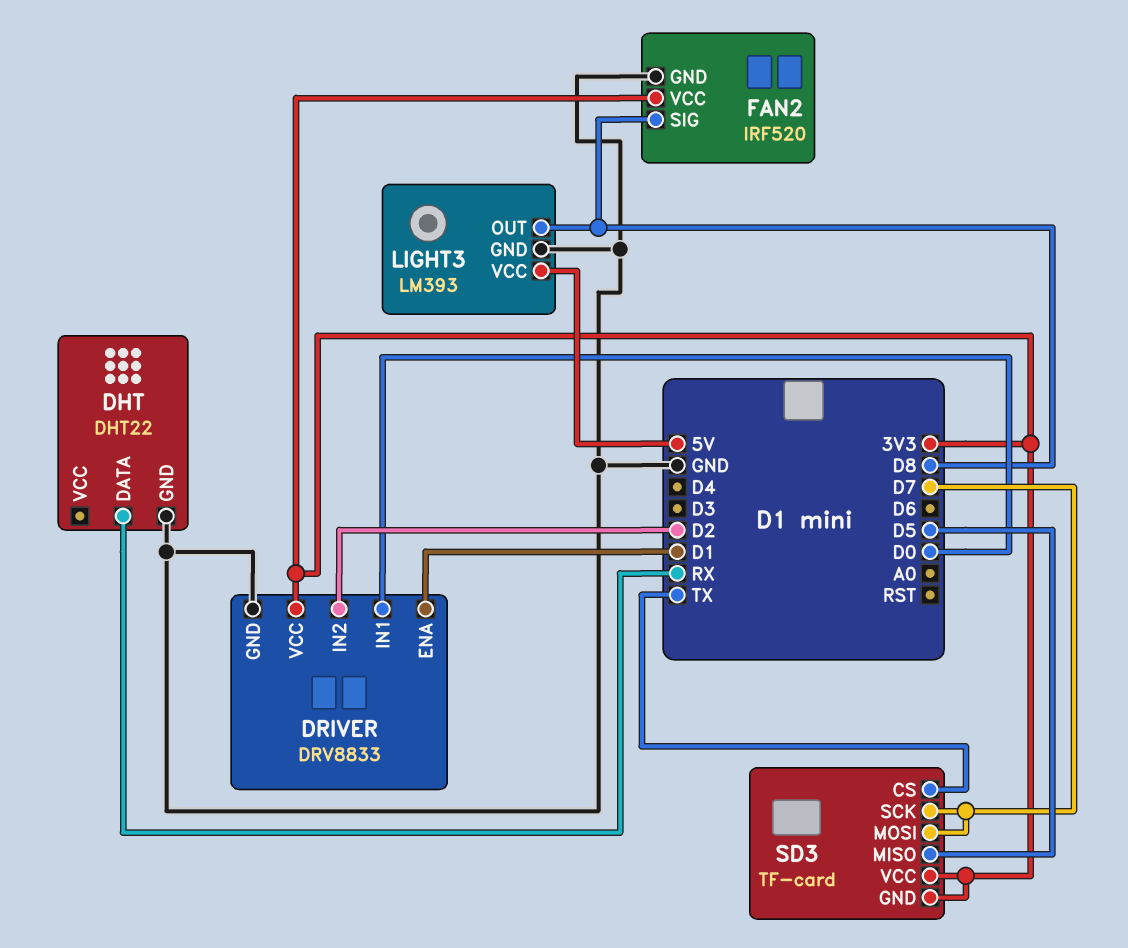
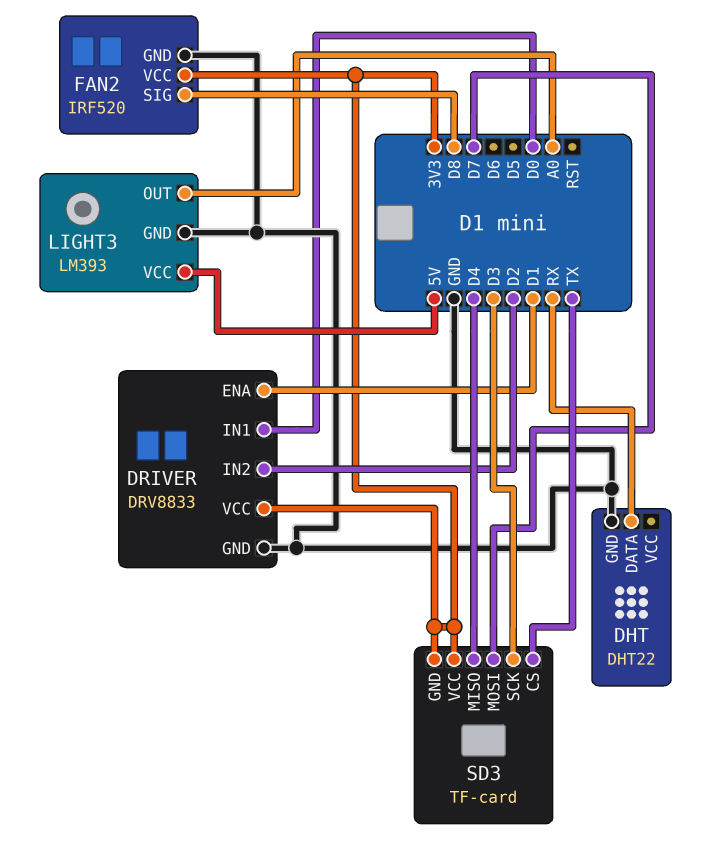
LIGHT3 pin OUT: D8 -> A0
SD3 pin MISO: D5 -> D4
SD3 pin SCK: D7 -> D3

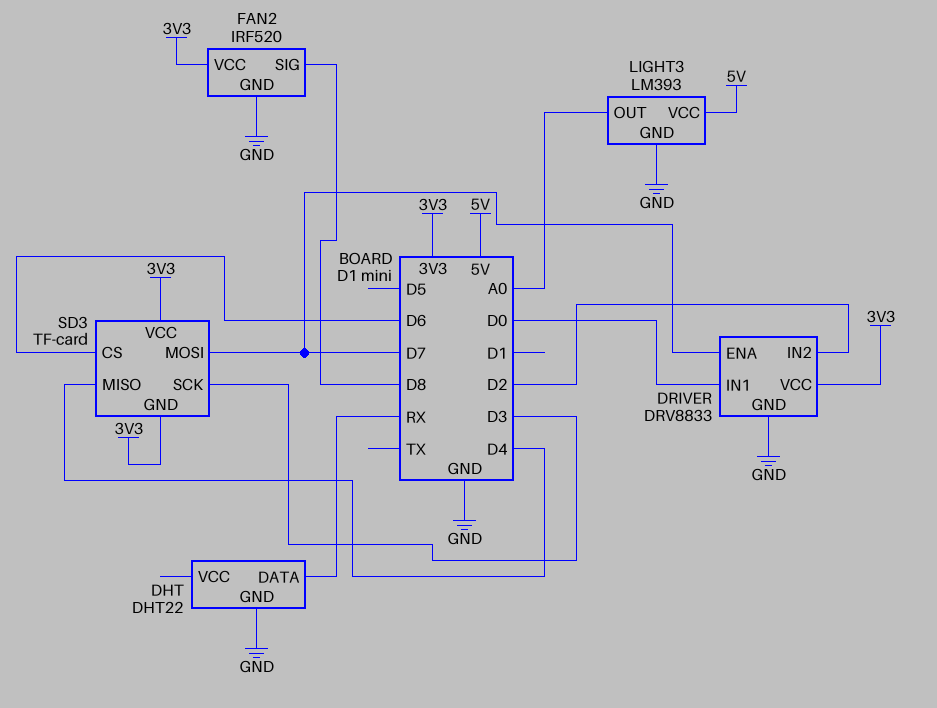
DRIVER pin ENA: D1 -> D7
SD3 pin CS: TX -> D6

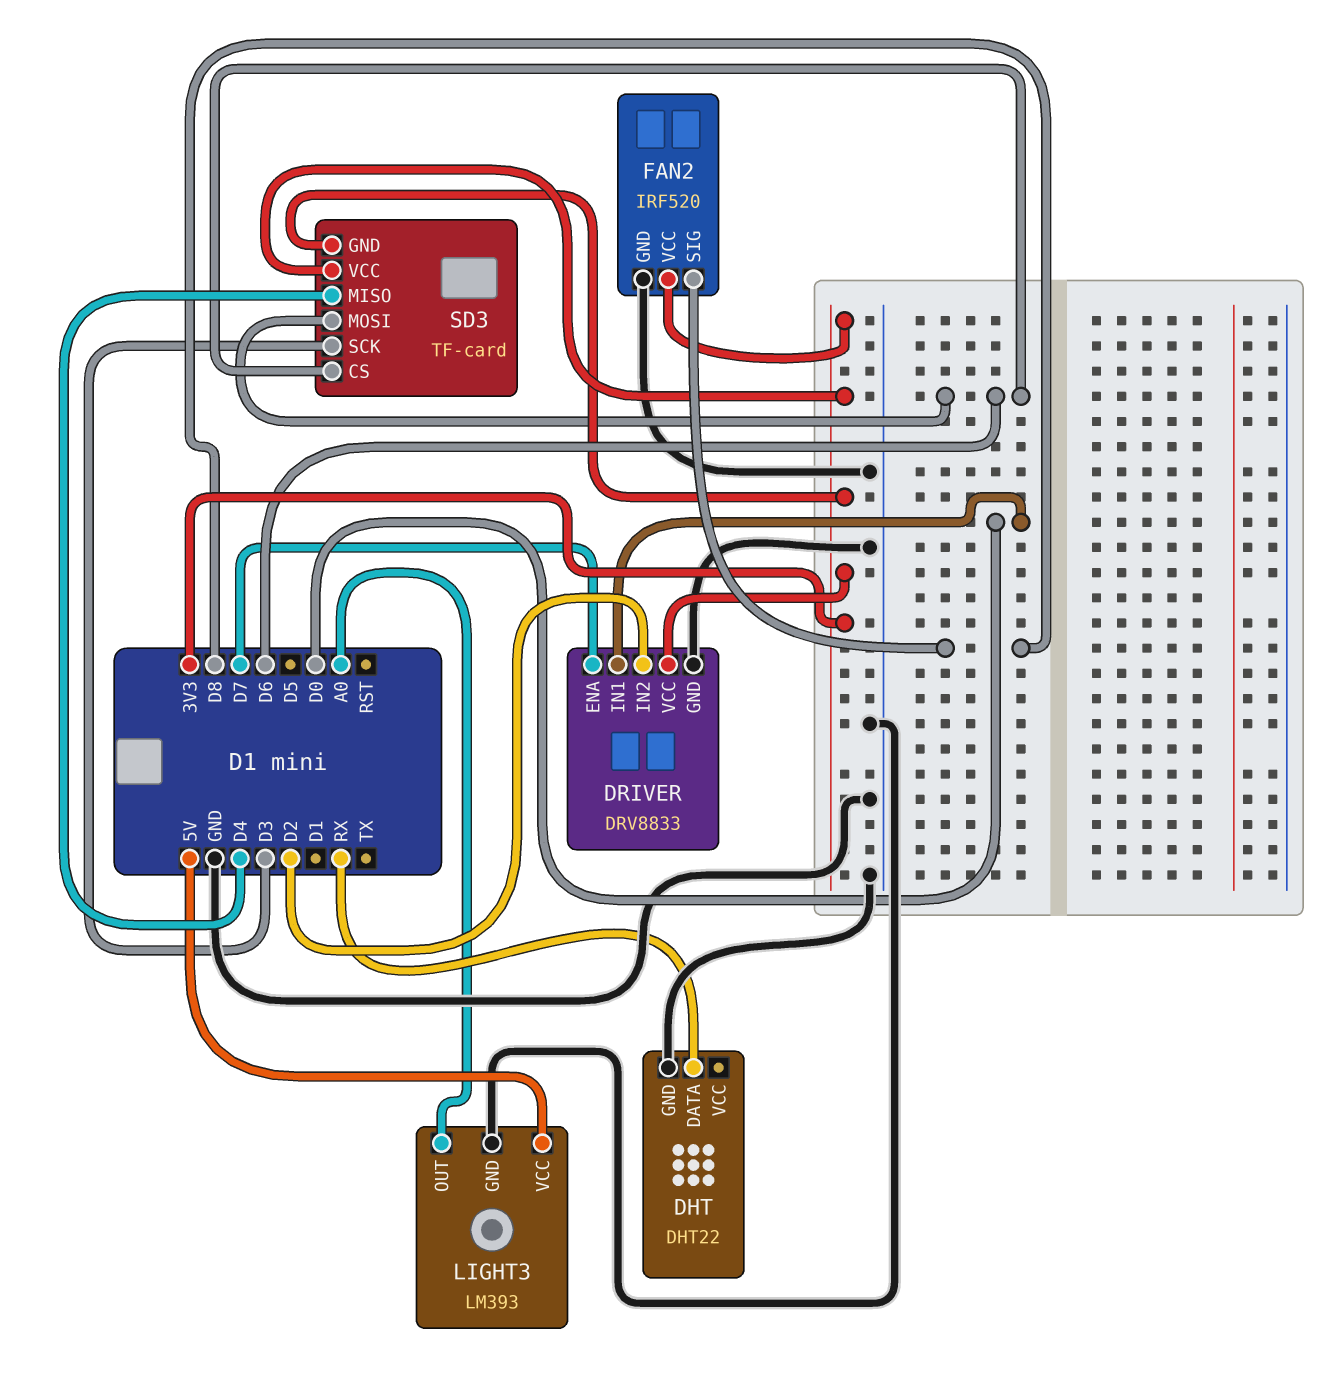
SD3 pin MOSI: D7 -> D6

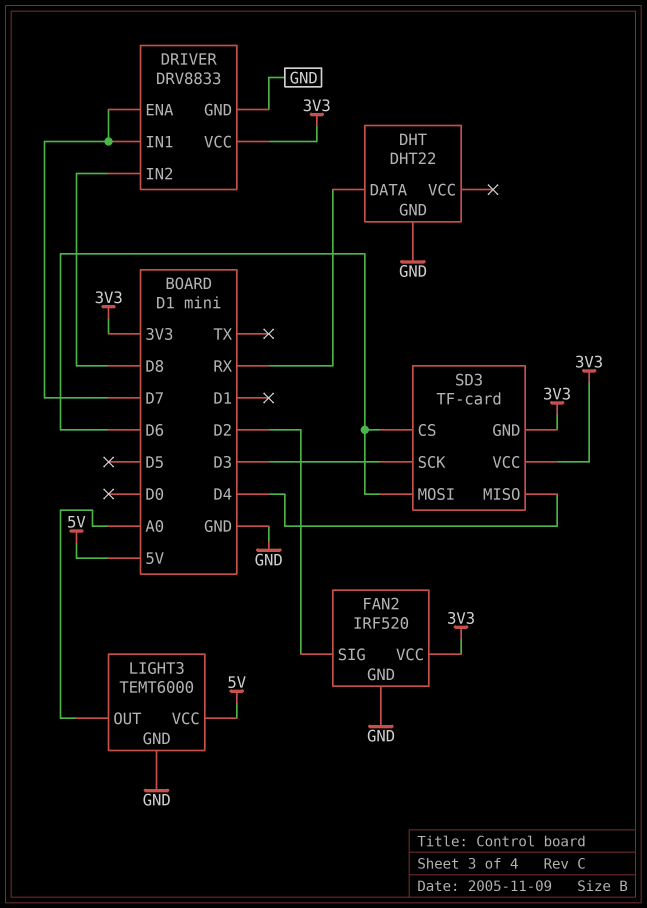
DRIVER pin IN1: D0 -> D7
DRIVER pin IN2: D2 -> D8
FAN2 pin SIG: D8 -> D2
LIGHT3: LM393 -> TEMT6000

